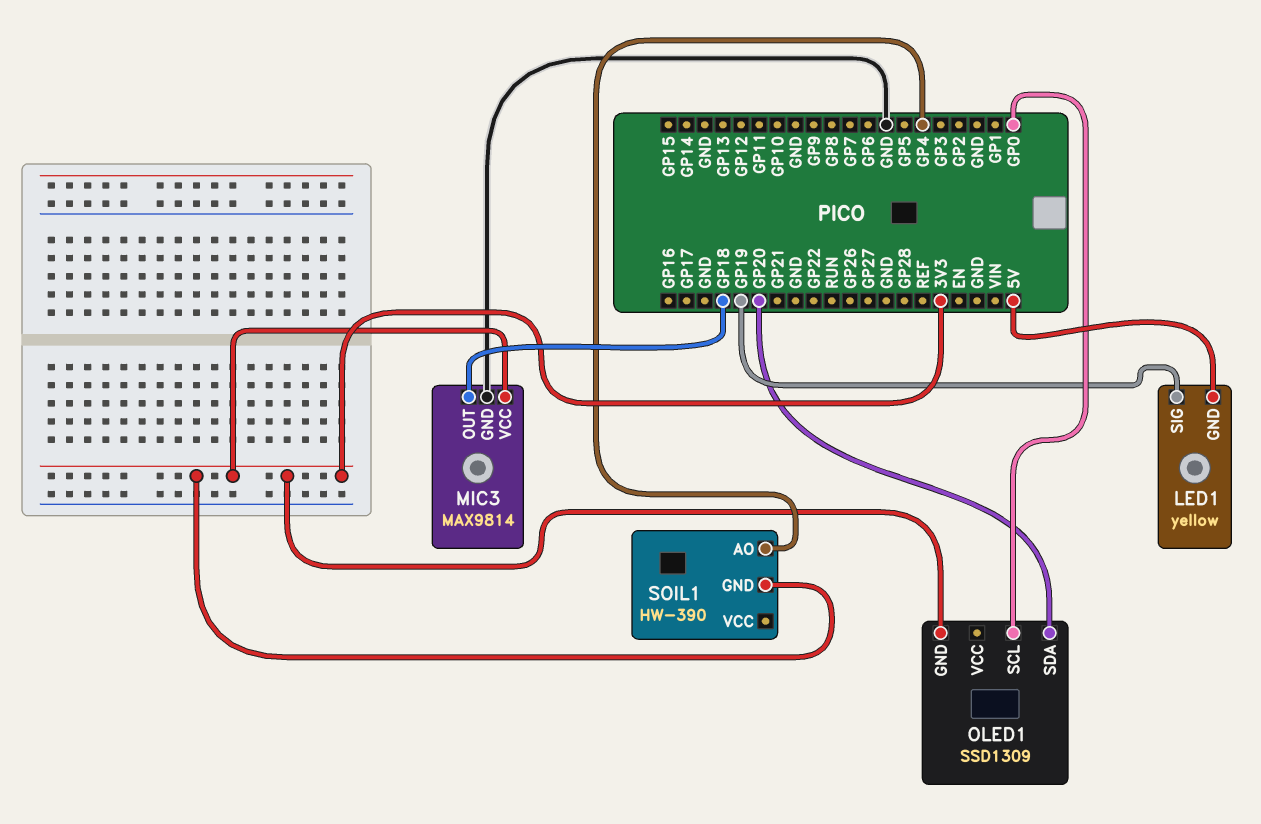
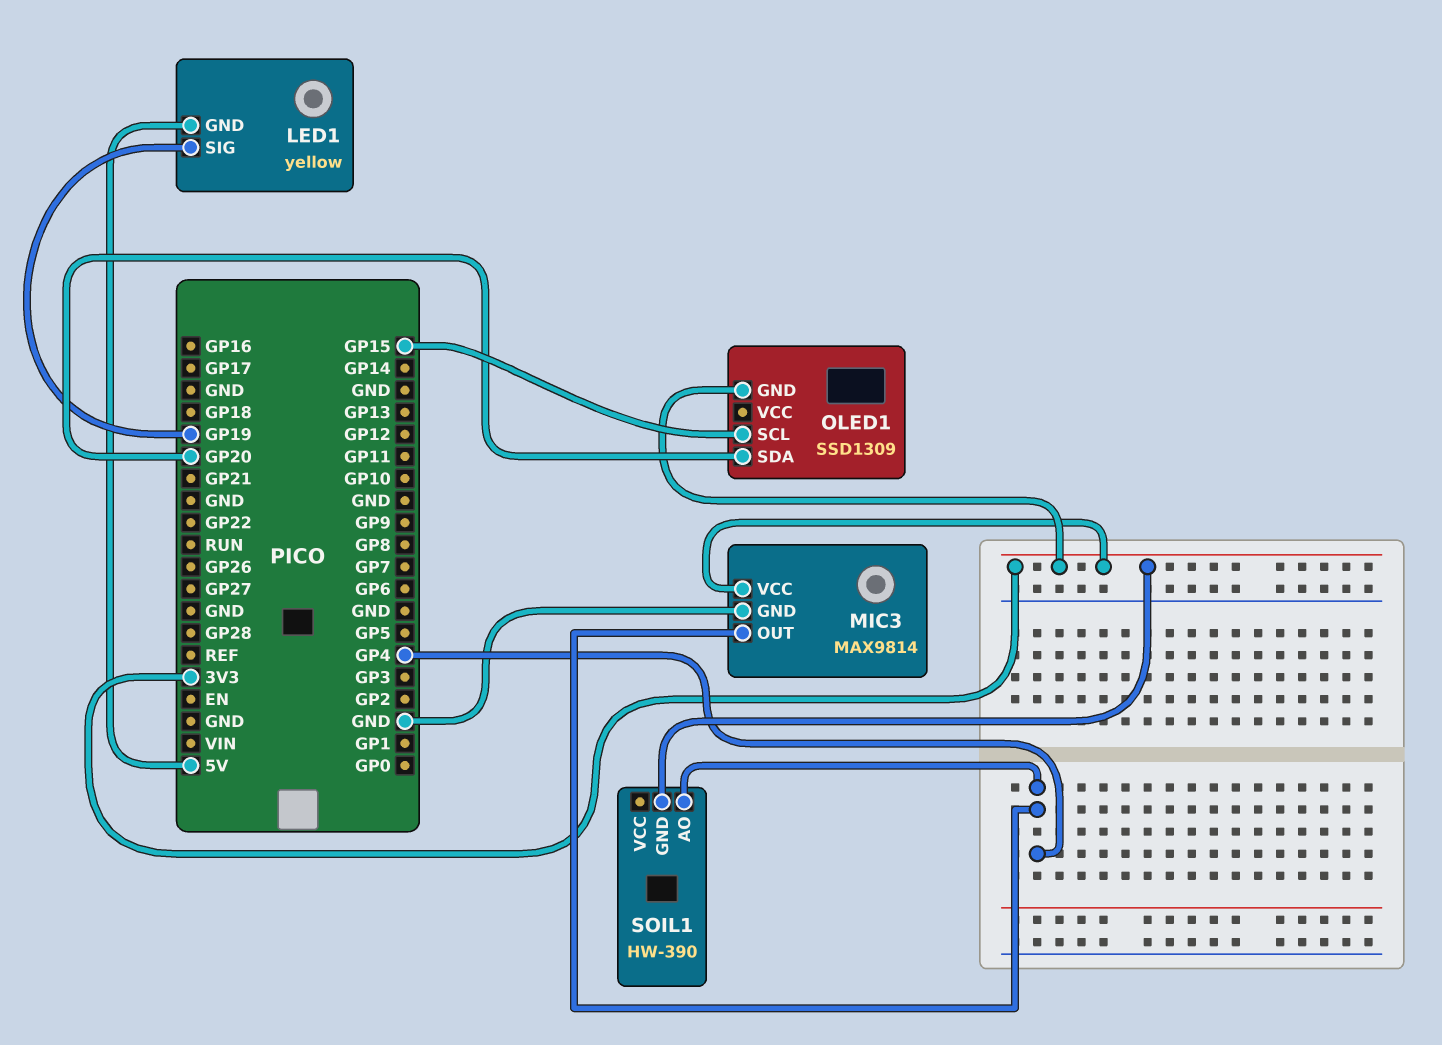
MIC3 pin OUT: GP18 -> GP4
OLED1 pin SCL: GP0 -> GP15

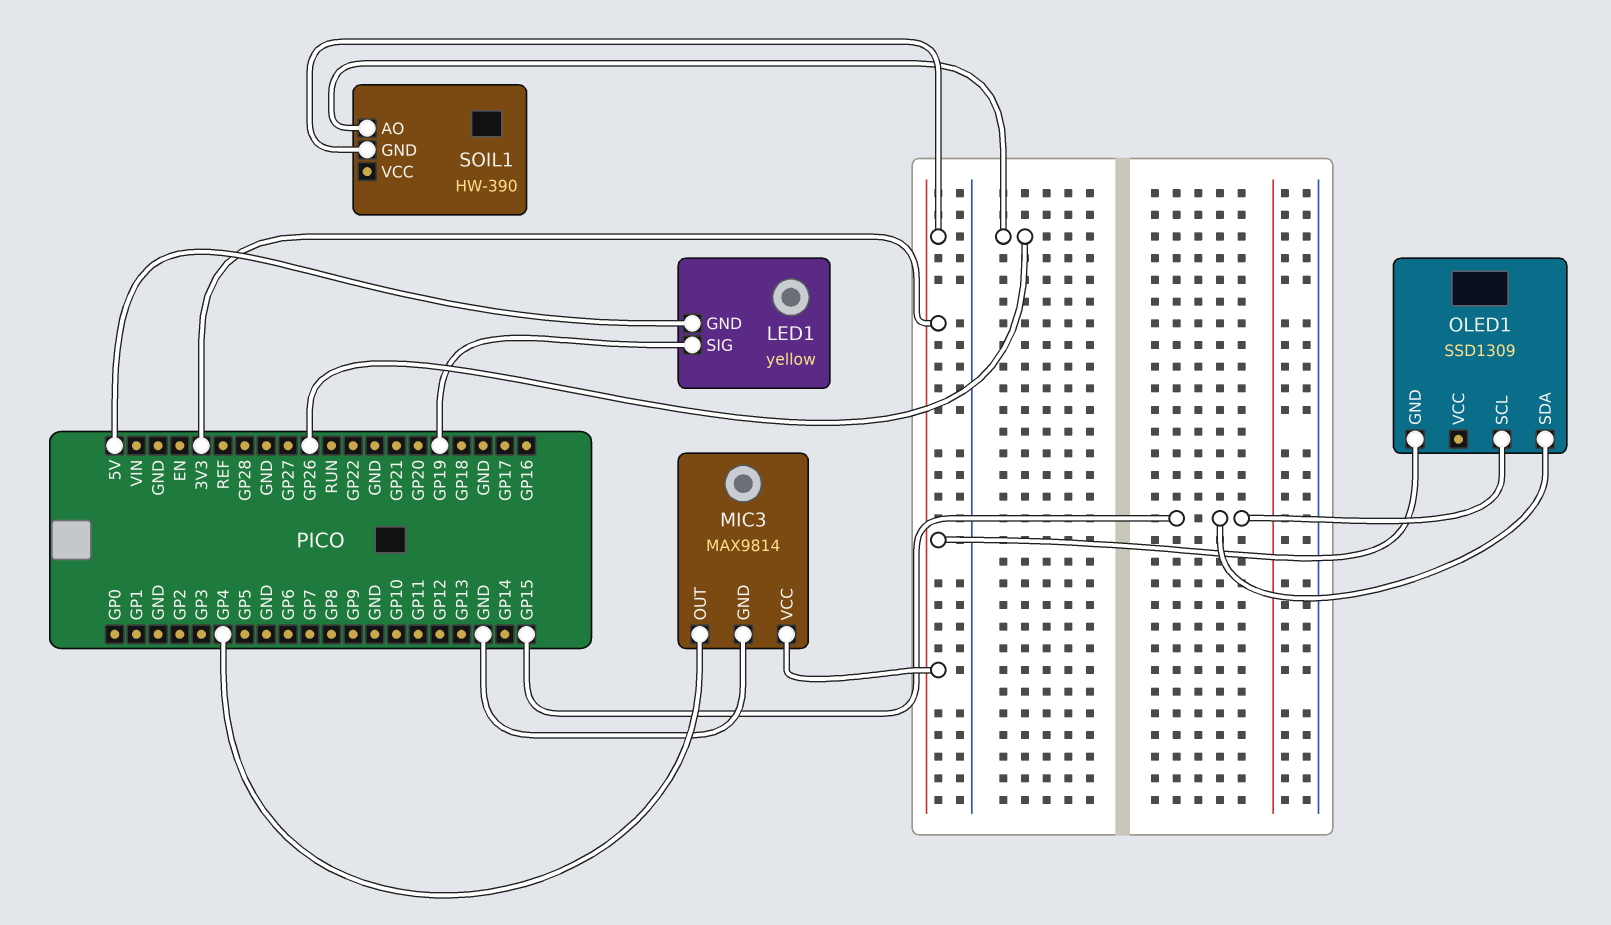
OLED1 pin SDA: GP20 -> GP15
SOIL1 pin AO: GP4 -> GP26

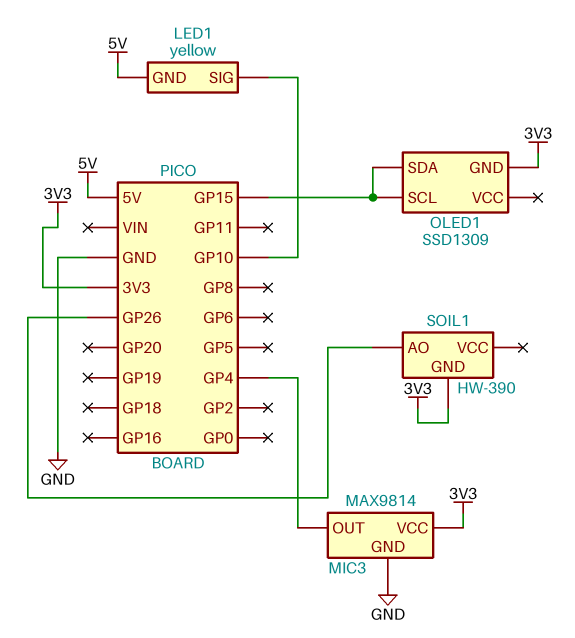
LED1 pin SIG: GP19 -> GP10

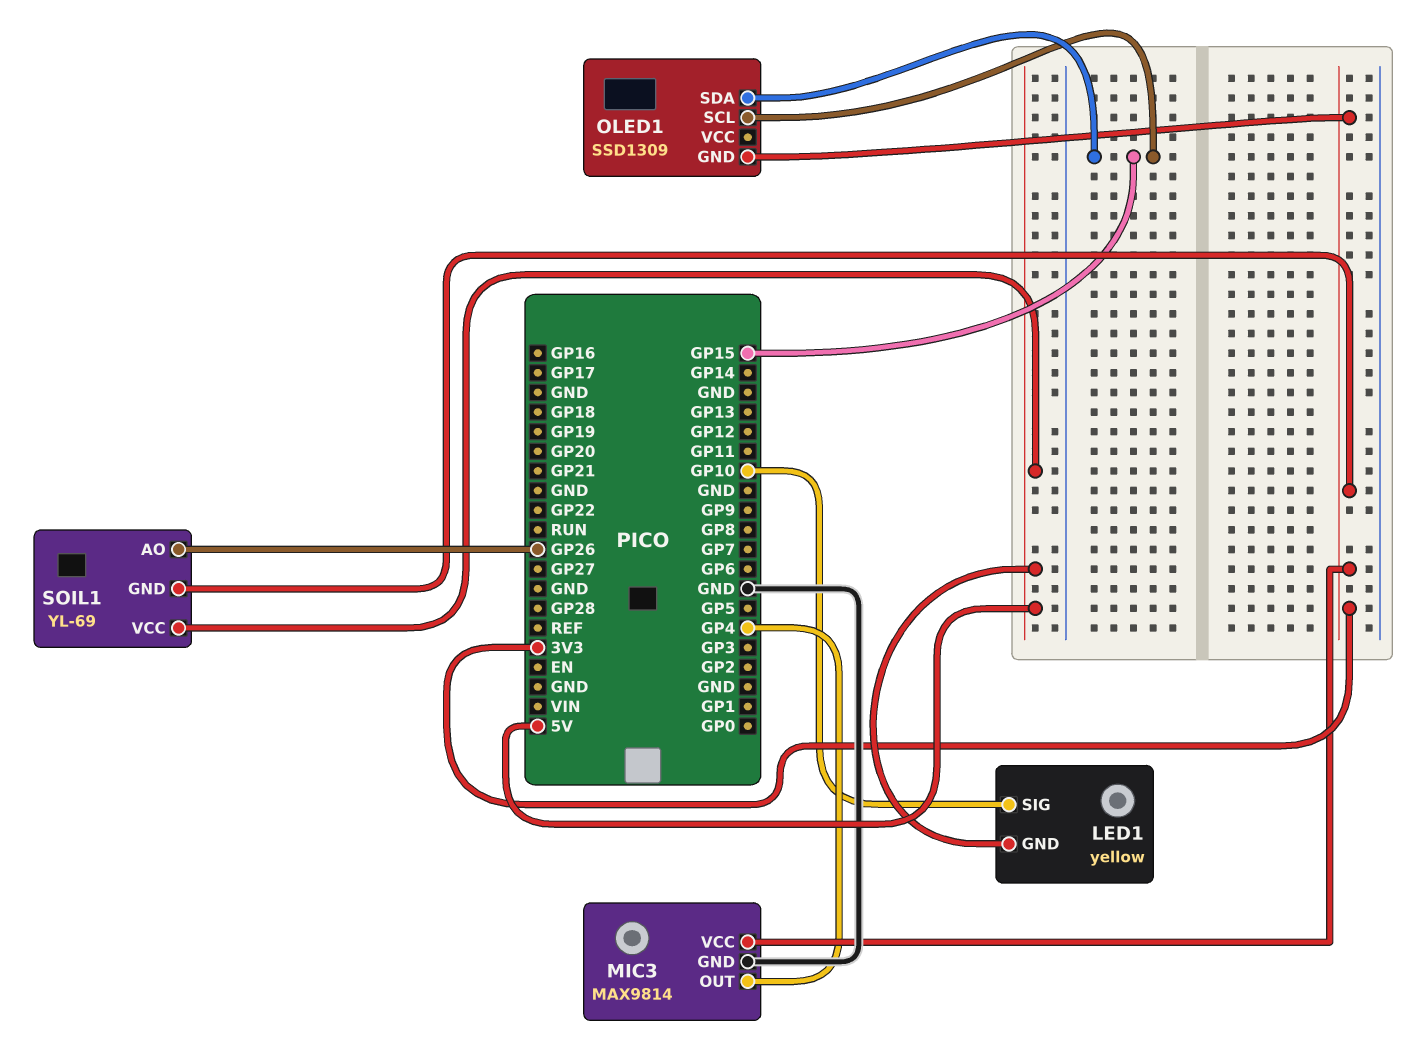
SOIL1: HW-390 -> YL-69
SOIL1 pin VCC: none -> 5V

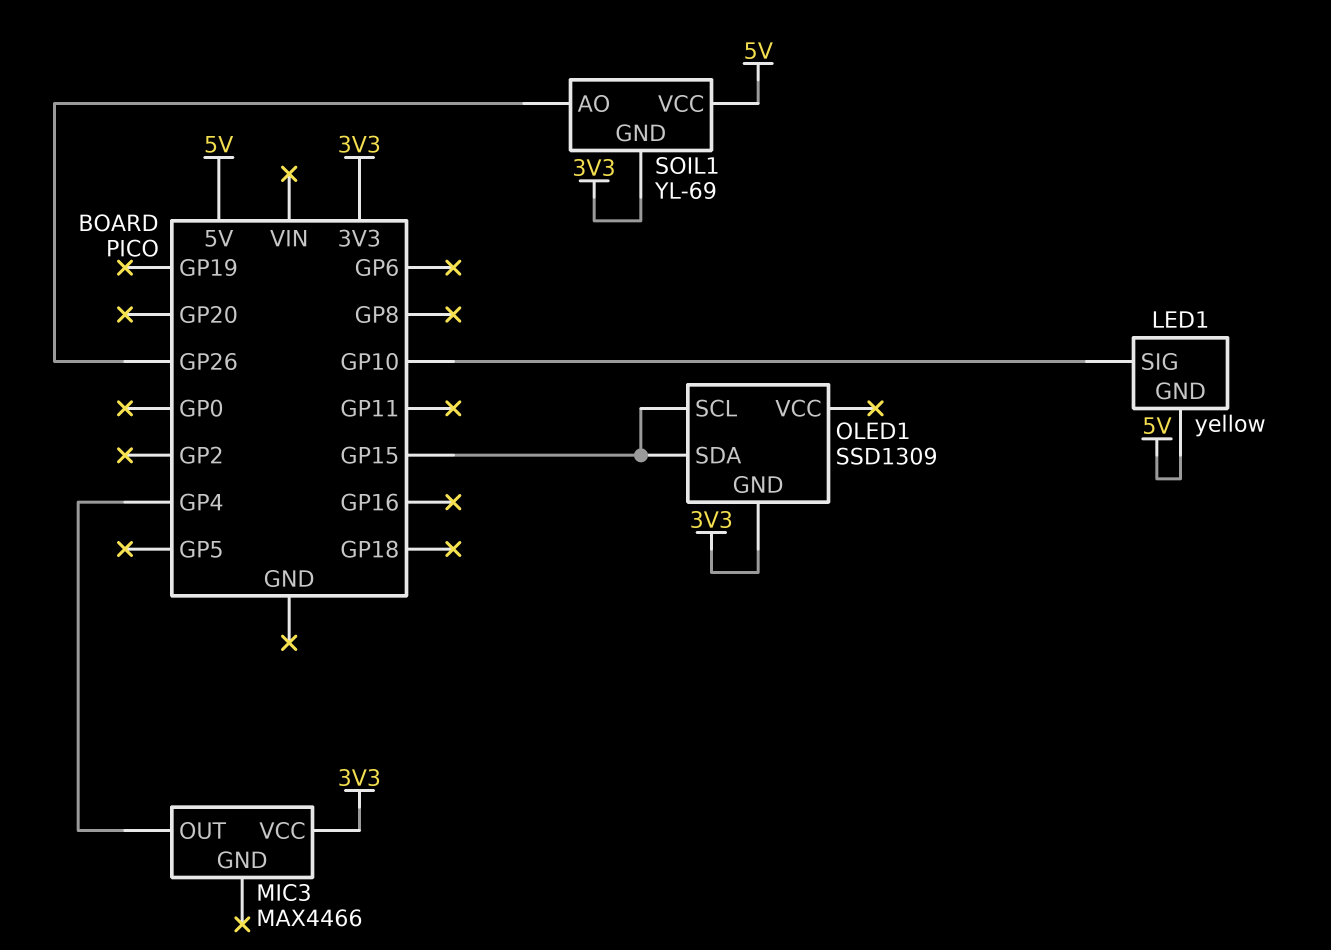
MIC3: MAX9814 -> MAX4466
MIC3 pin GND: GND -> none

